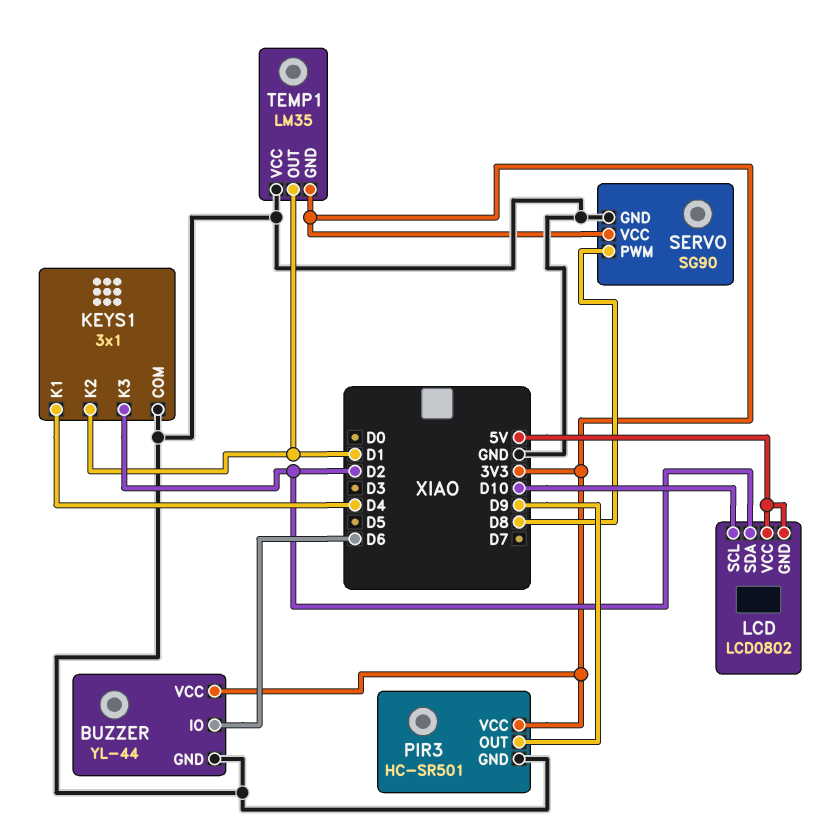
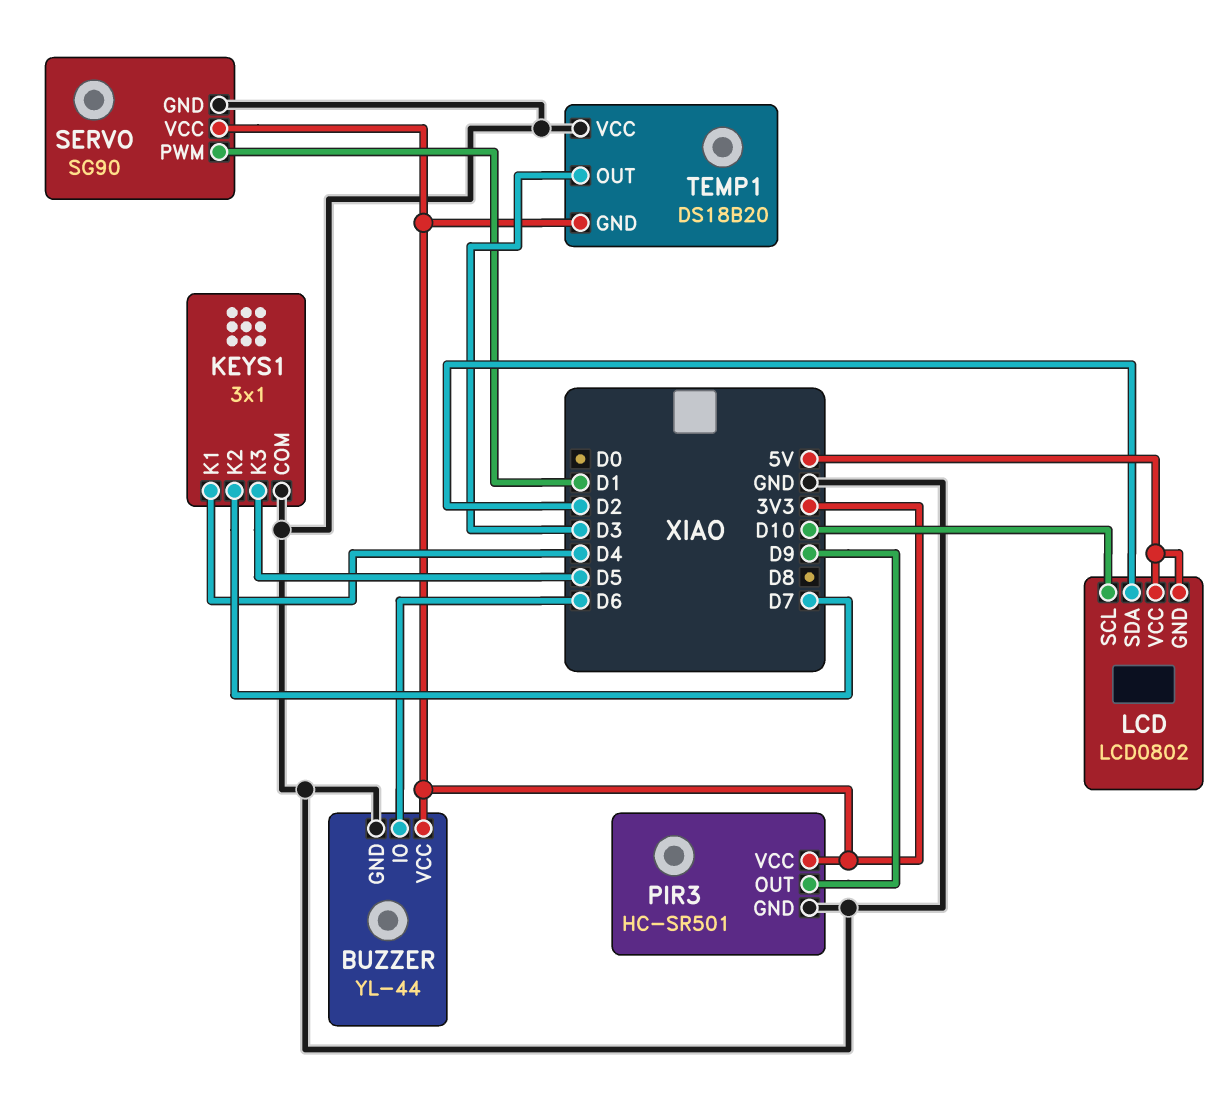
KEYS1 pin K2: D1 -> D7
KEYS1 pin K3: D2 -> D5
SERVO pin PWM: D8 -> D1
TEMP1: LM35 -> DS18B20
TEMP1 pin OUT: D1 -> D3

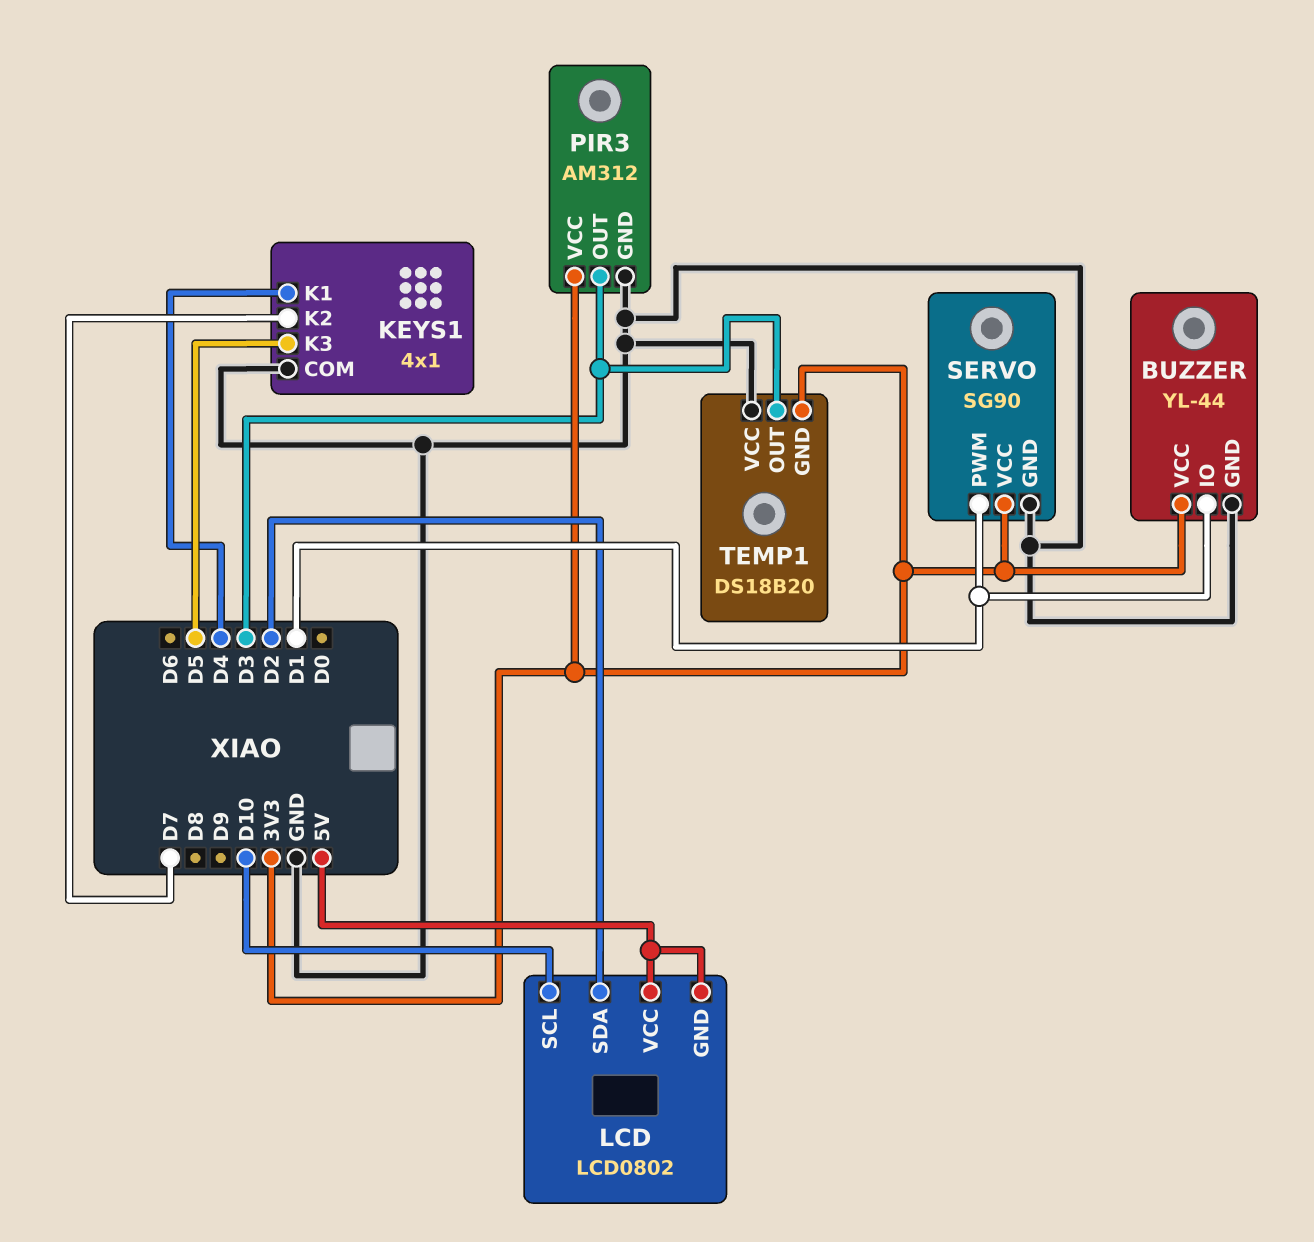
BUZZER pin IO: D6 -> D1
KEYS1: 3x1 -> 4x1
PIR3: HC-SR501 -> AM312
PIR3 pin OUT: D9 -> D3

